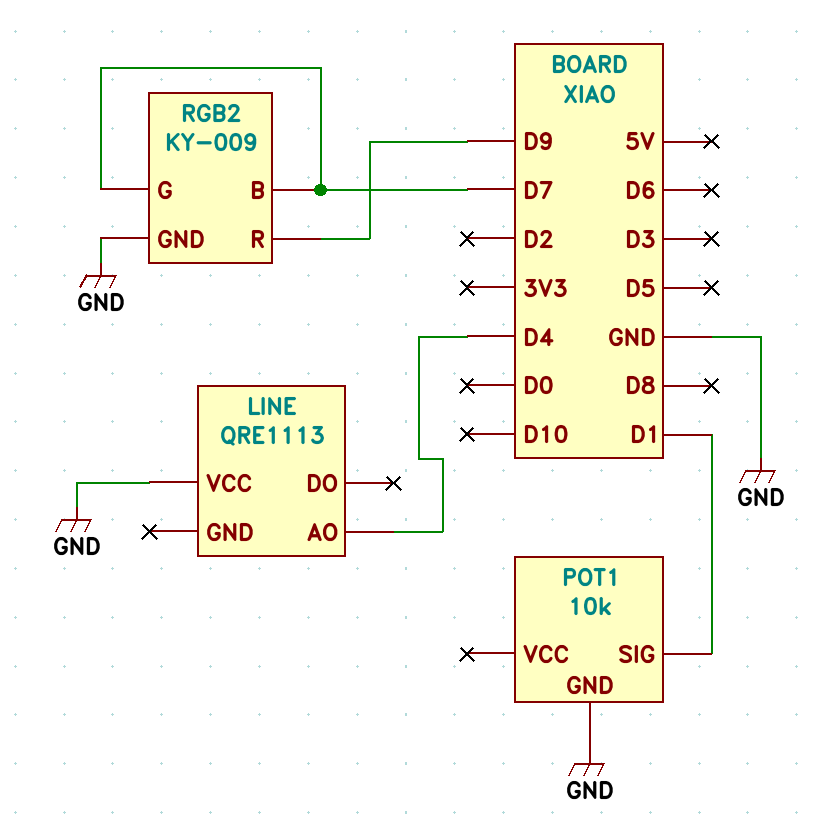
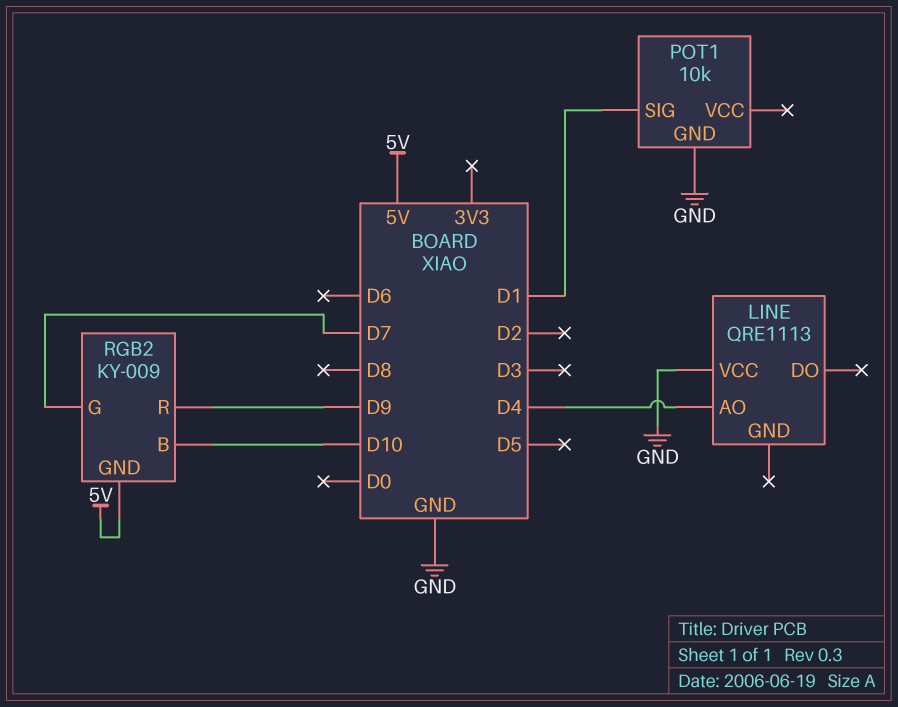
RGB2 pin B: D7 -> D10
RGB2 pin GND: GND -> 5V

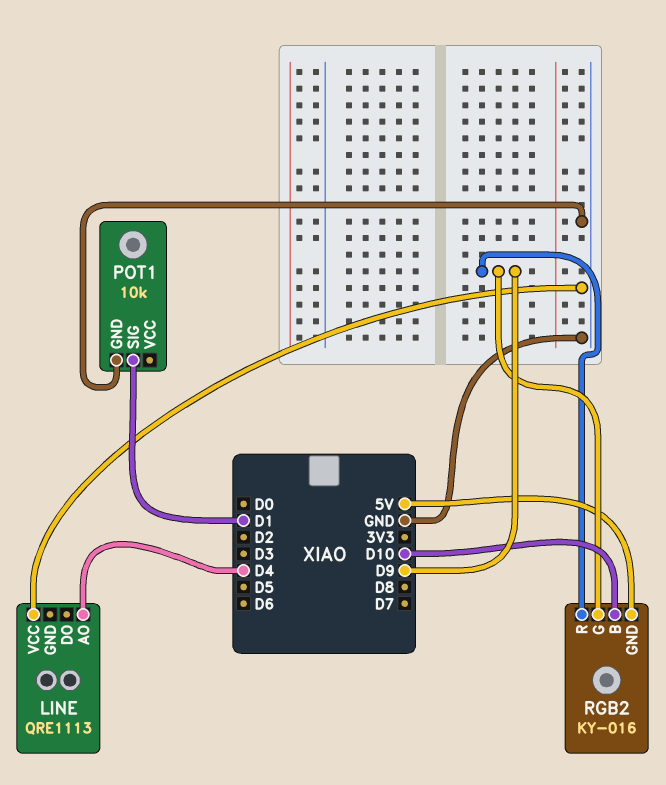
RGB2: KY-009 -> KY-016
RGB2 pin G: D7 -> D9

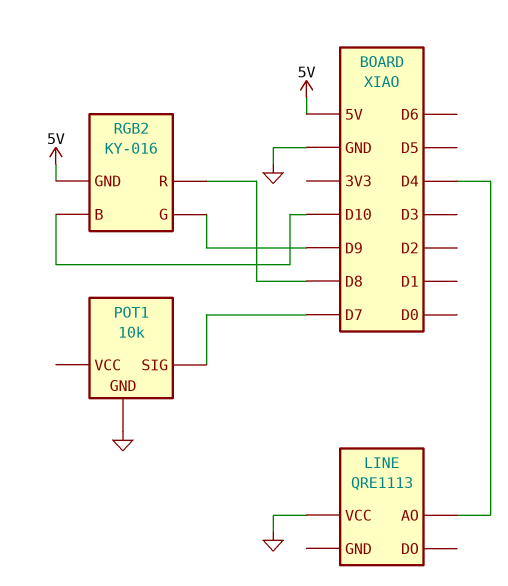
POT1 pin SIG: D1 -> D7
RGB2 pin R: D9 -> D8

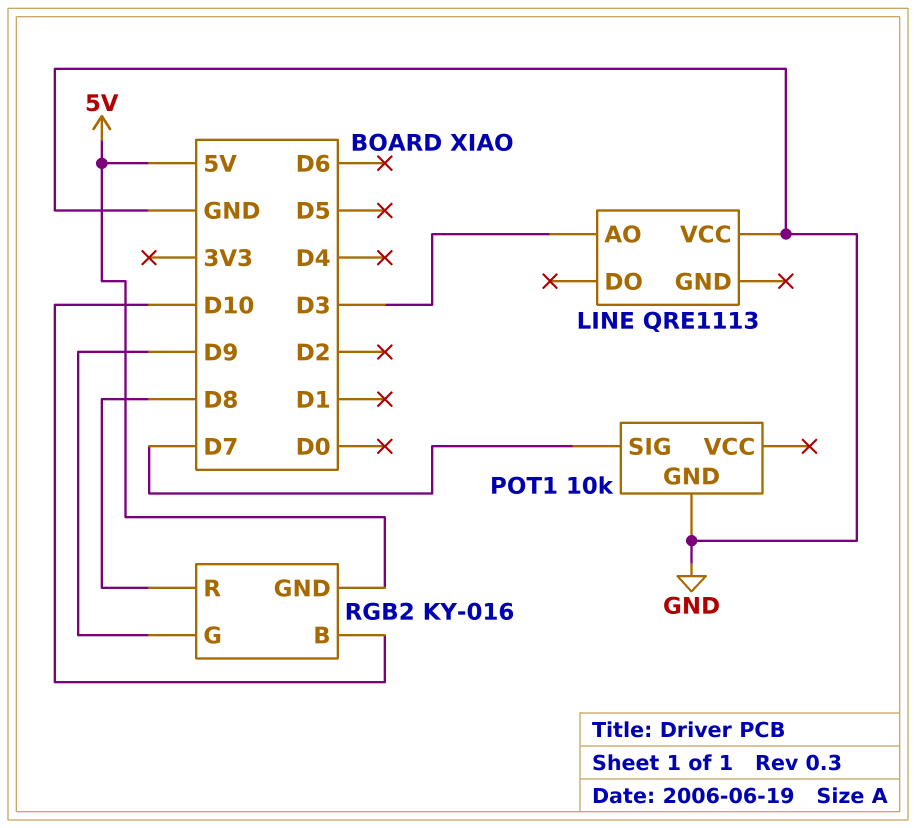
LINE pin AO: D4 -> D3

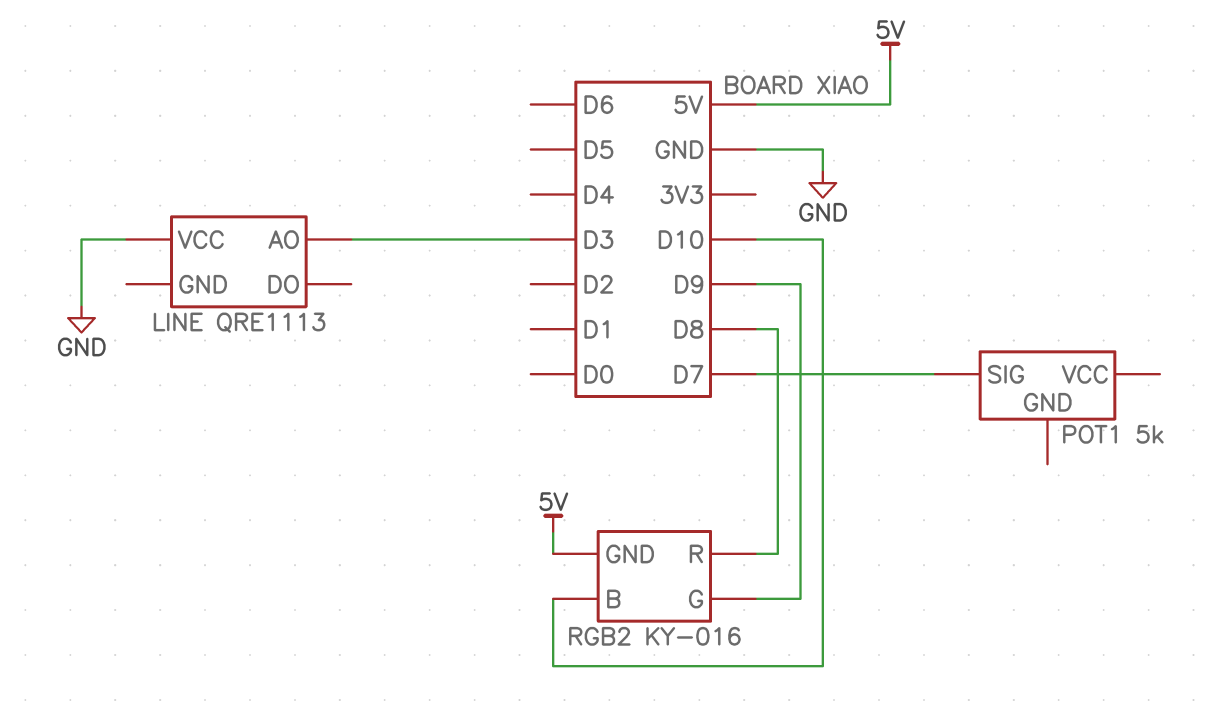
POT1: 10k -> 5k
POT1 pin GND: GND -> none

